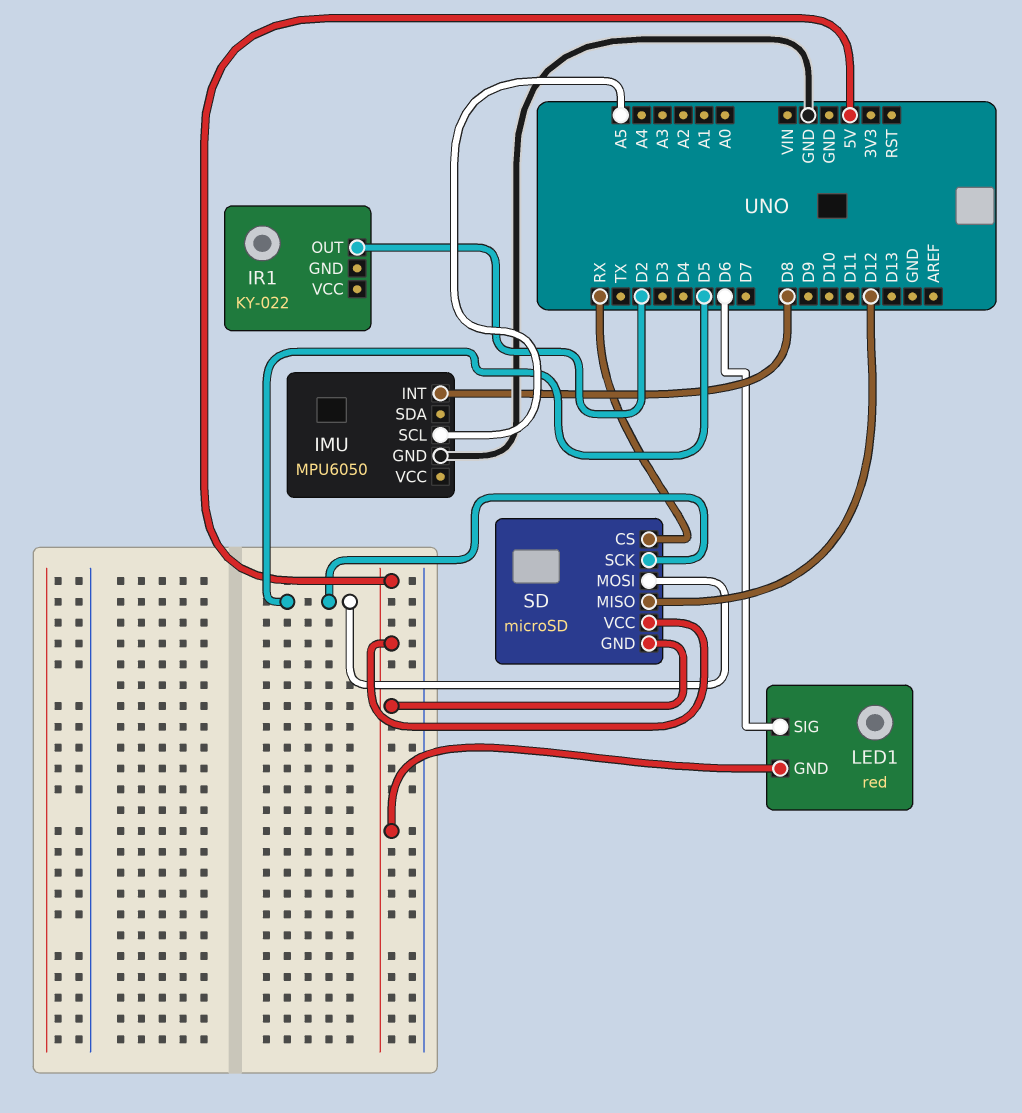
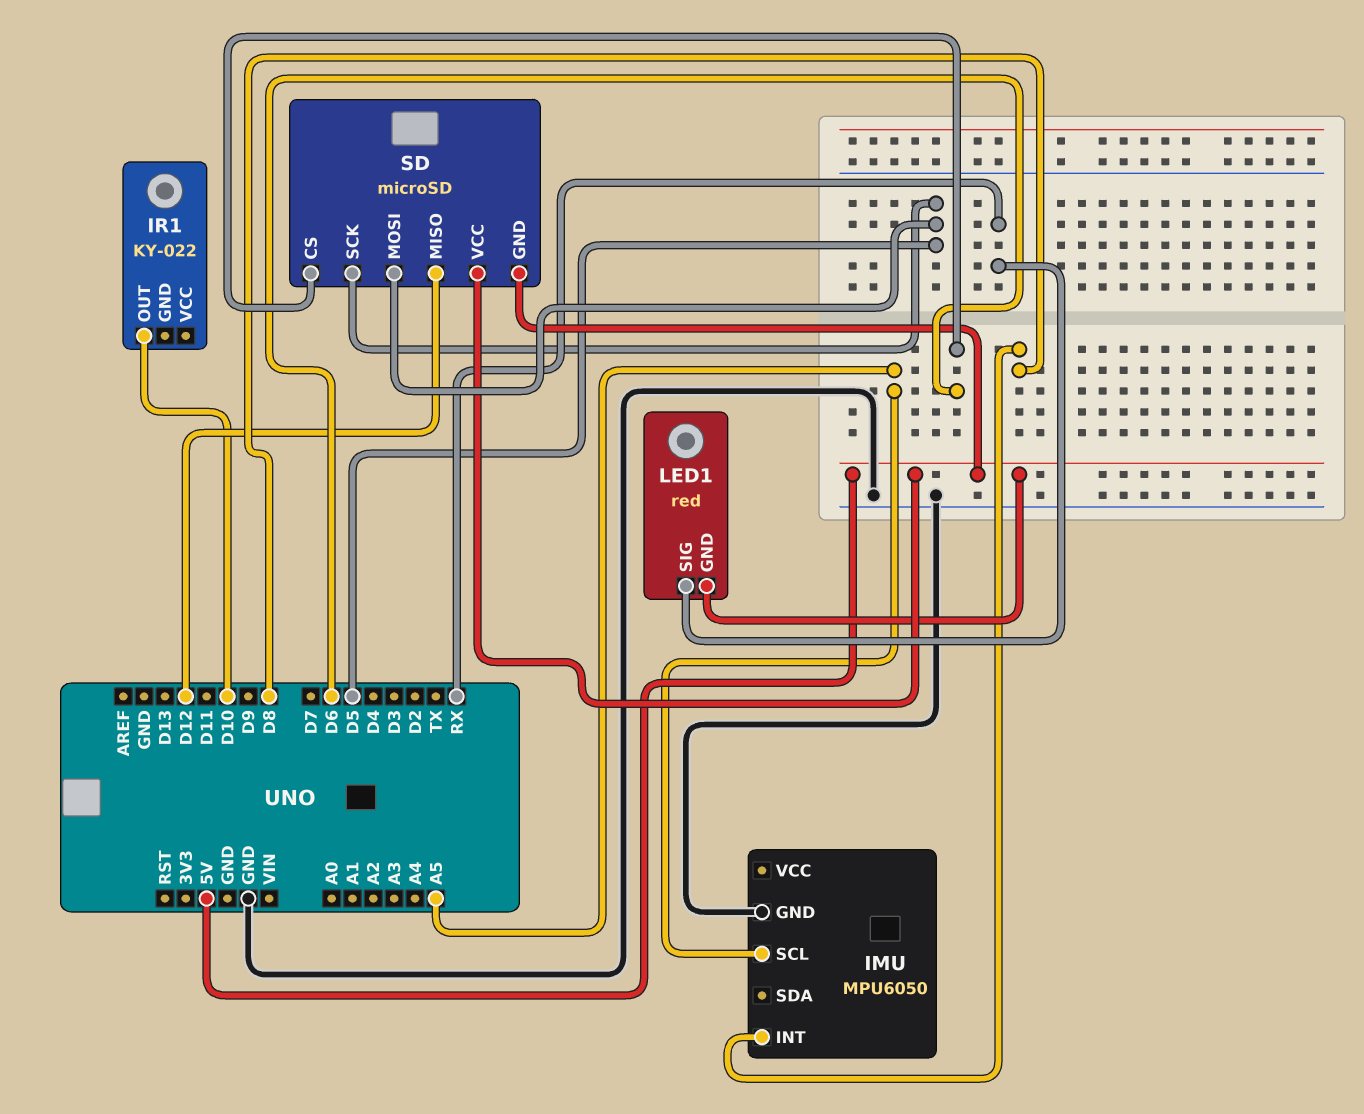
IR1 pin OUT: D2 -> D10
LED1 pin SIG: D6 -> RX
SD pin CS: RX -> D6

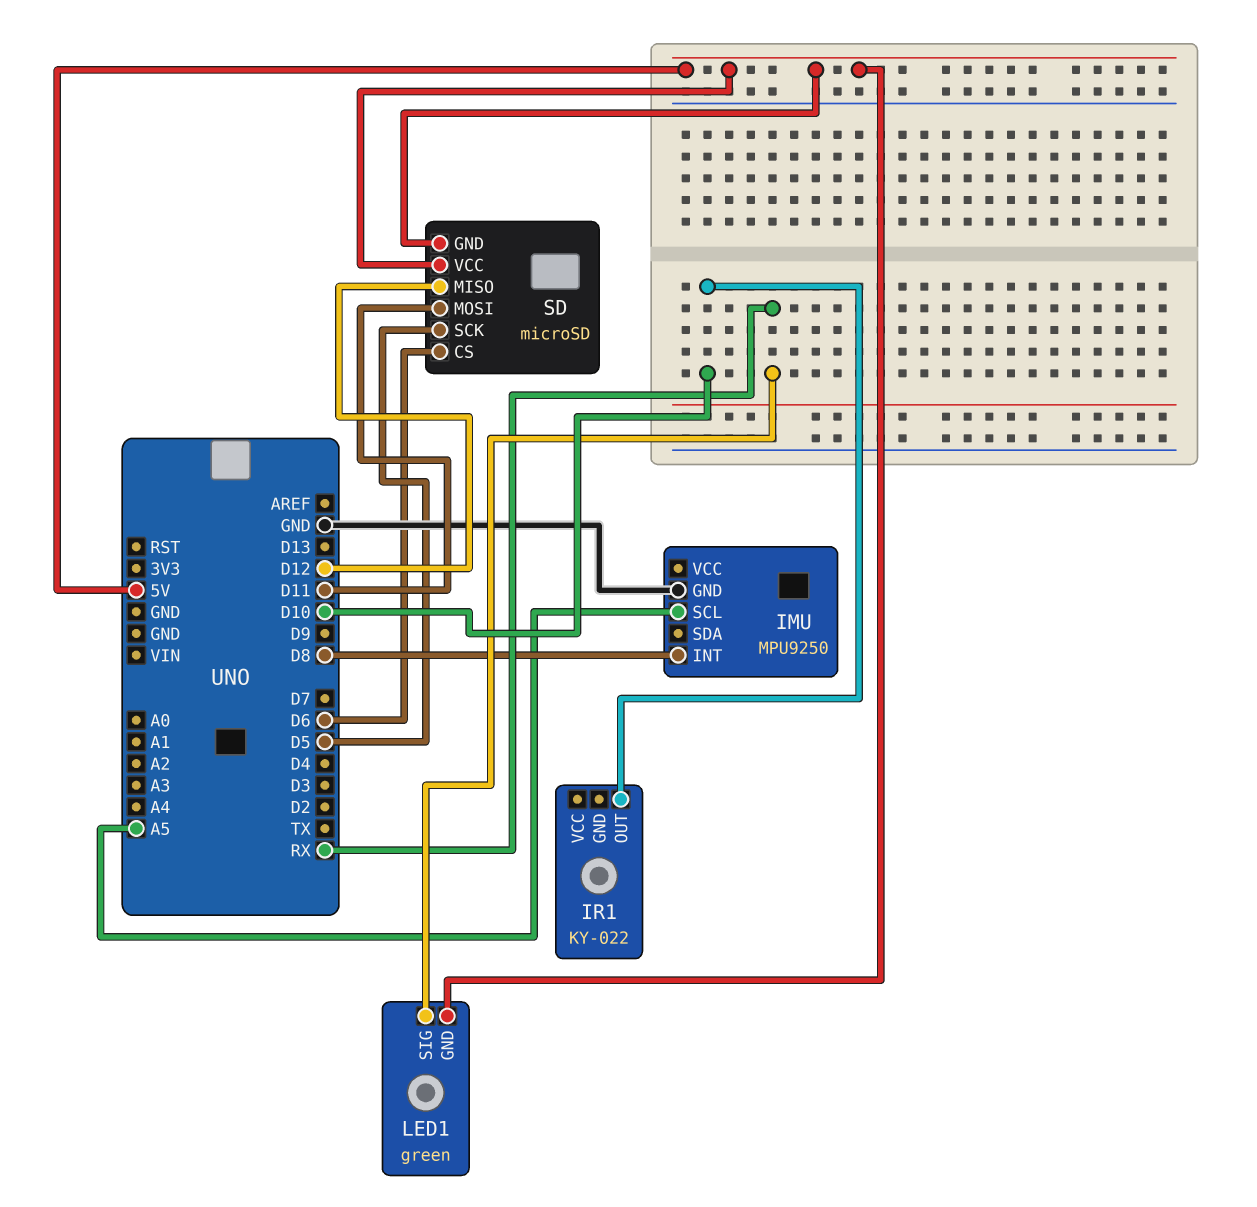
IMU: MPU6050 -> MPU9250
LED1: red -> green
SD pin MOSI: D5 -> D11

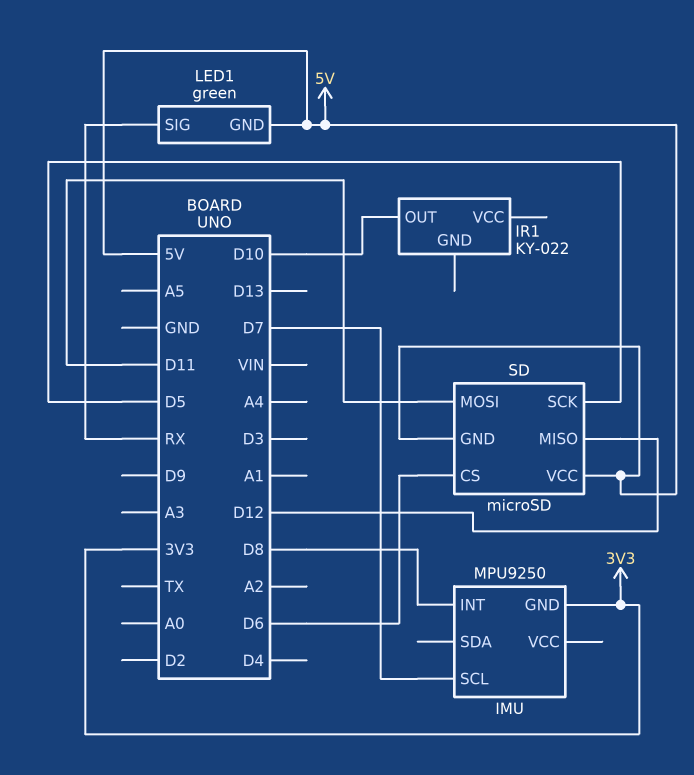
IMU pin GND: GND -> 3V3
IMU pin SCL: A5 -> D7

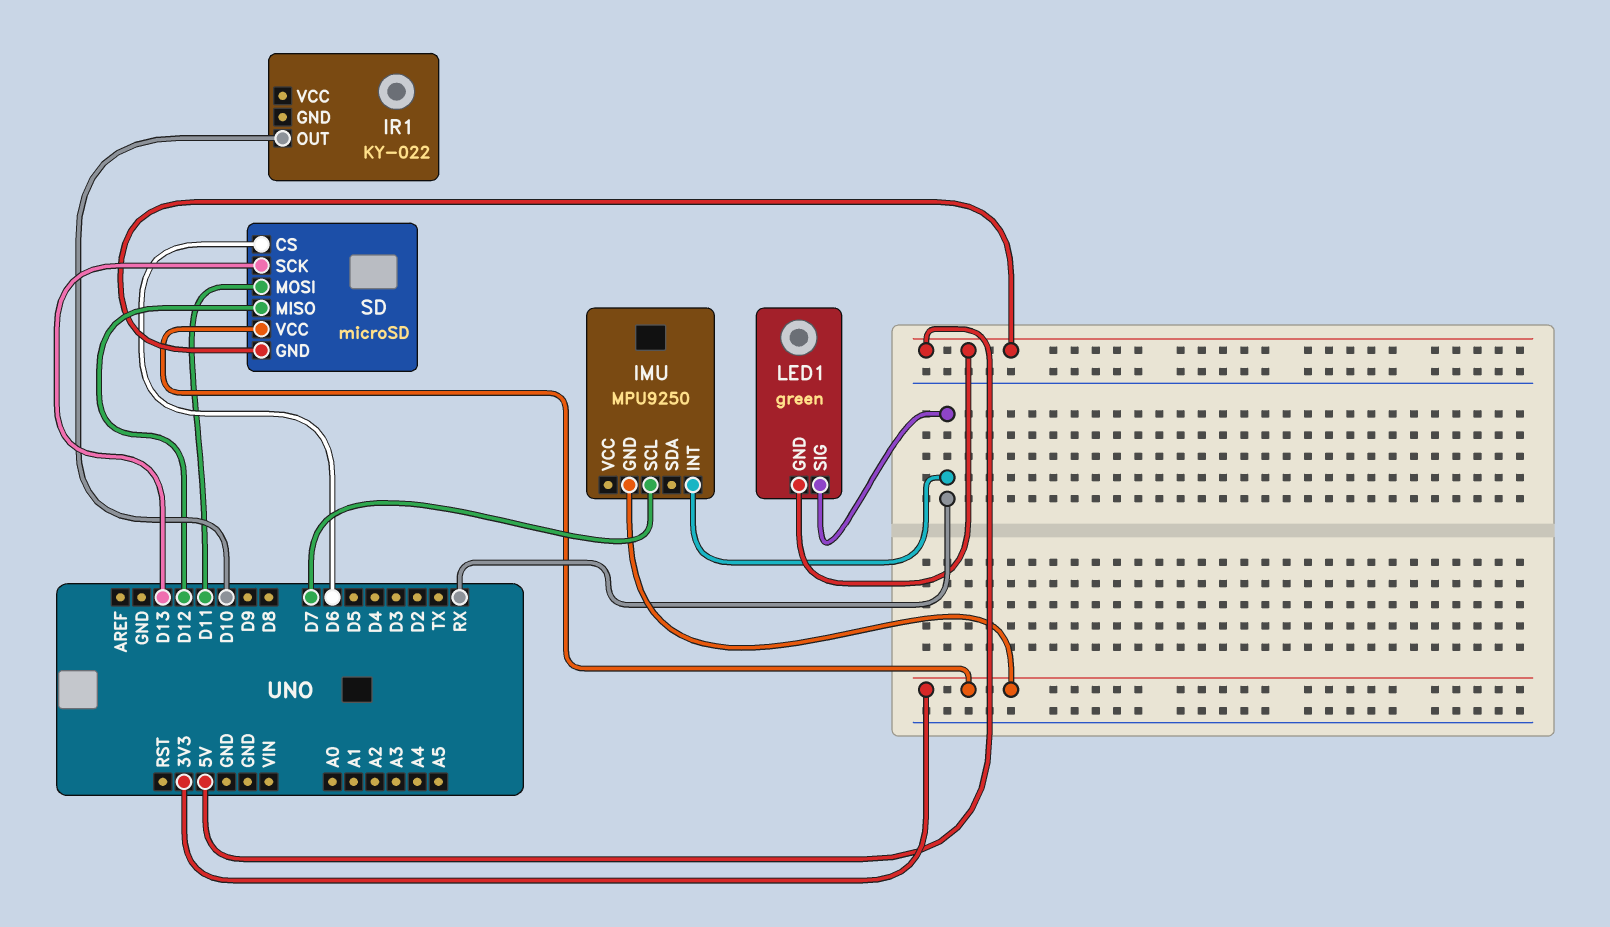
IMU pin INT: D8 -> RX
SD pin SCK: D5 -> D13
SD pin VCC: 5V -> 3V3

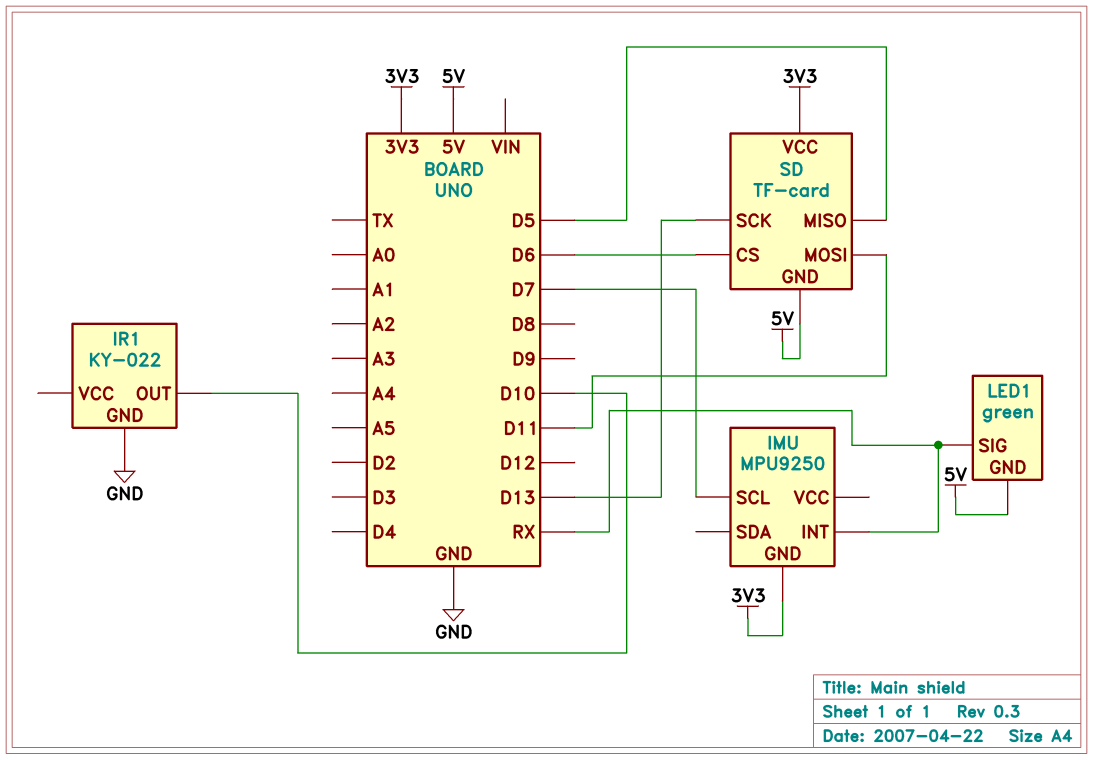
IR1 pin GND: none -> GND
SD: microSD -> TF-card
SD pin MISO: D12 -> D5

